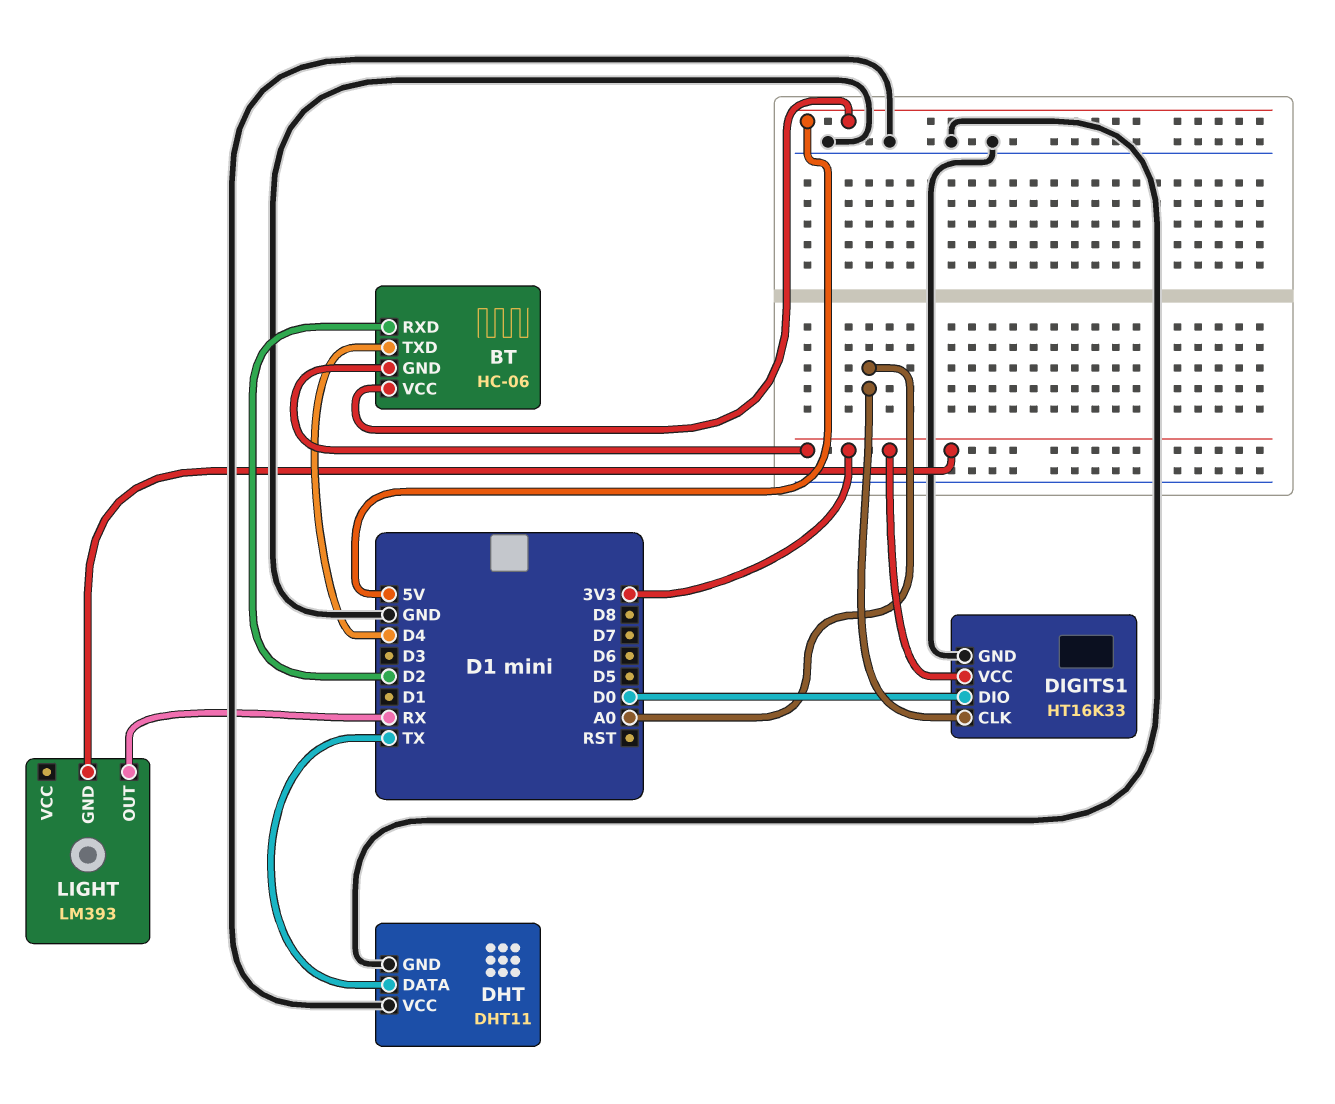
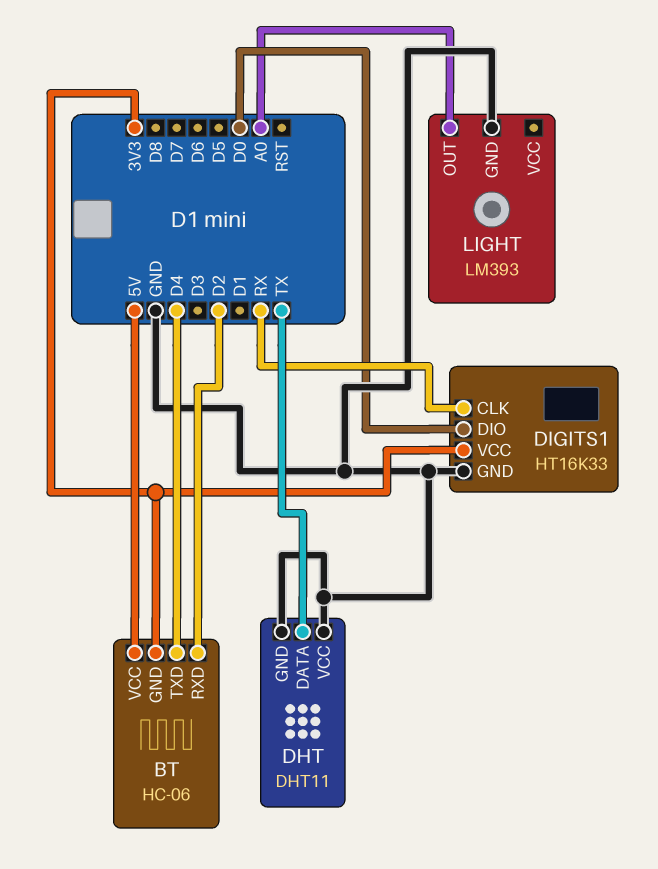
DIGITS1 pin CLK: A0 -> RX
LIGHT pin GND: 3V3 -> GND
LIGHT pin OUT: RX -> A0

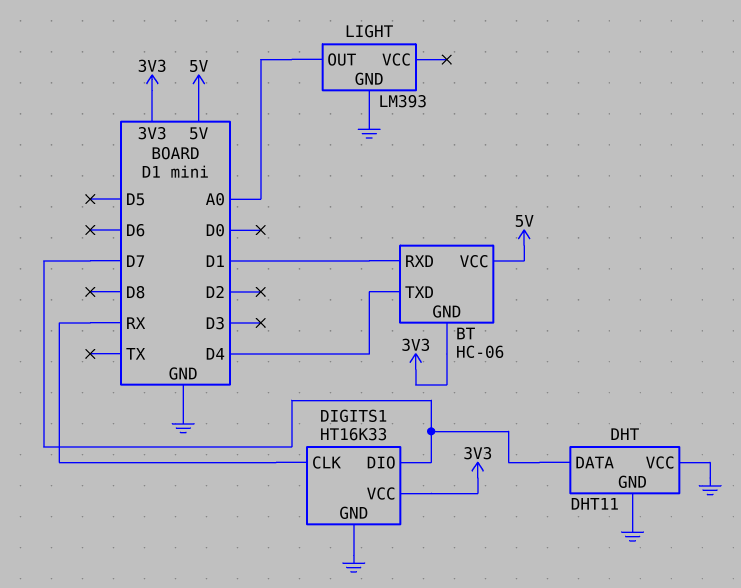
BT pin RXD: D2 -> D1
DHT pin DATA: TX -> D7
DIGITS1 pin DIO: D0 -> D7

